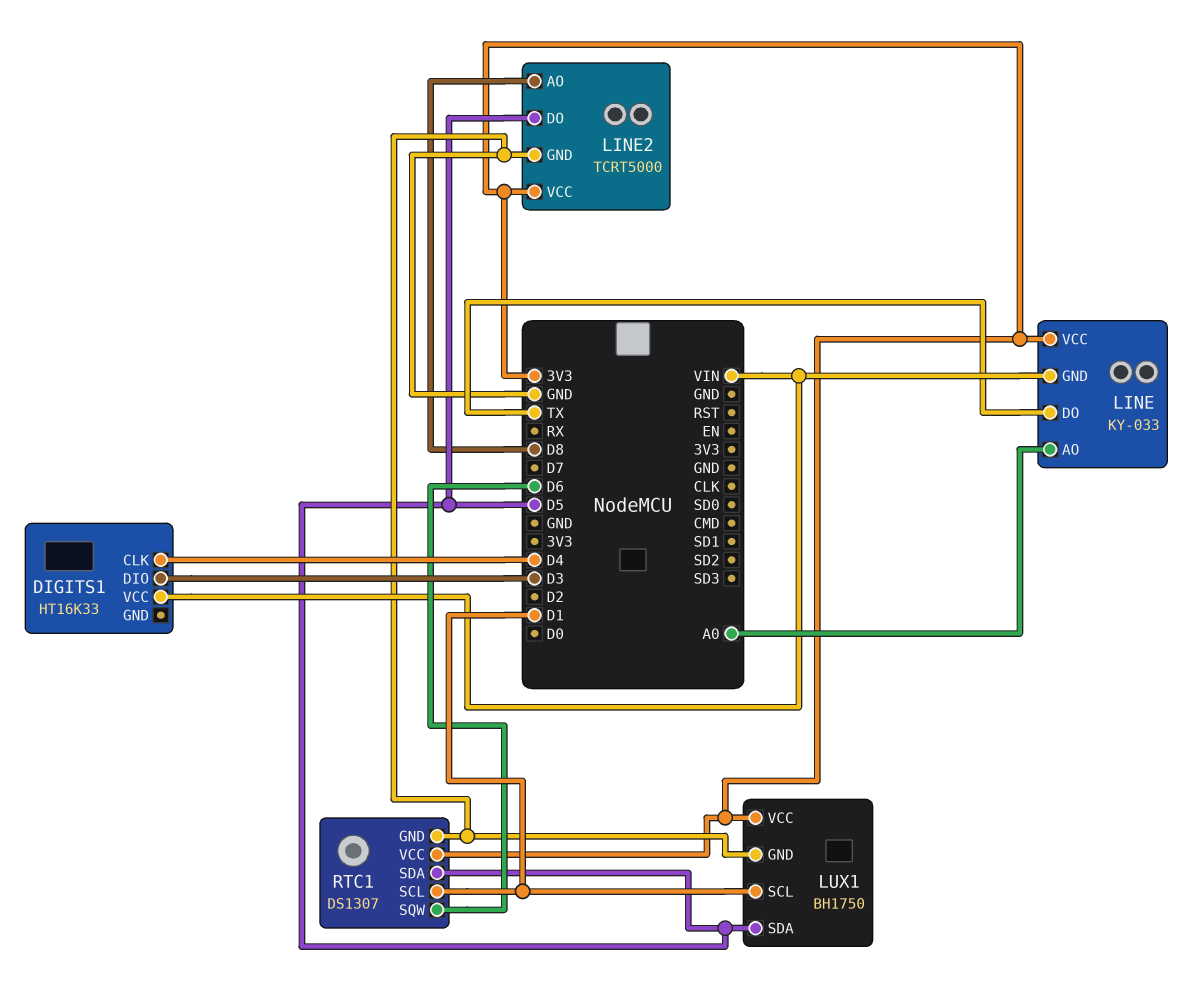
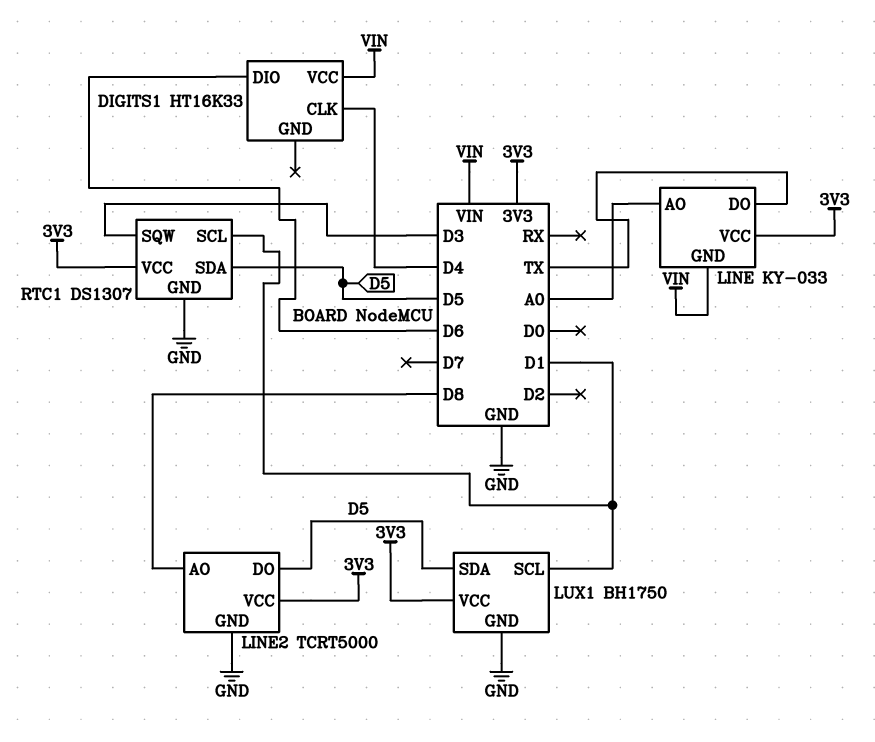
DIGITS1 pin DIO: D3 -> D6
RTC1 pin SQW: D6 -> D3

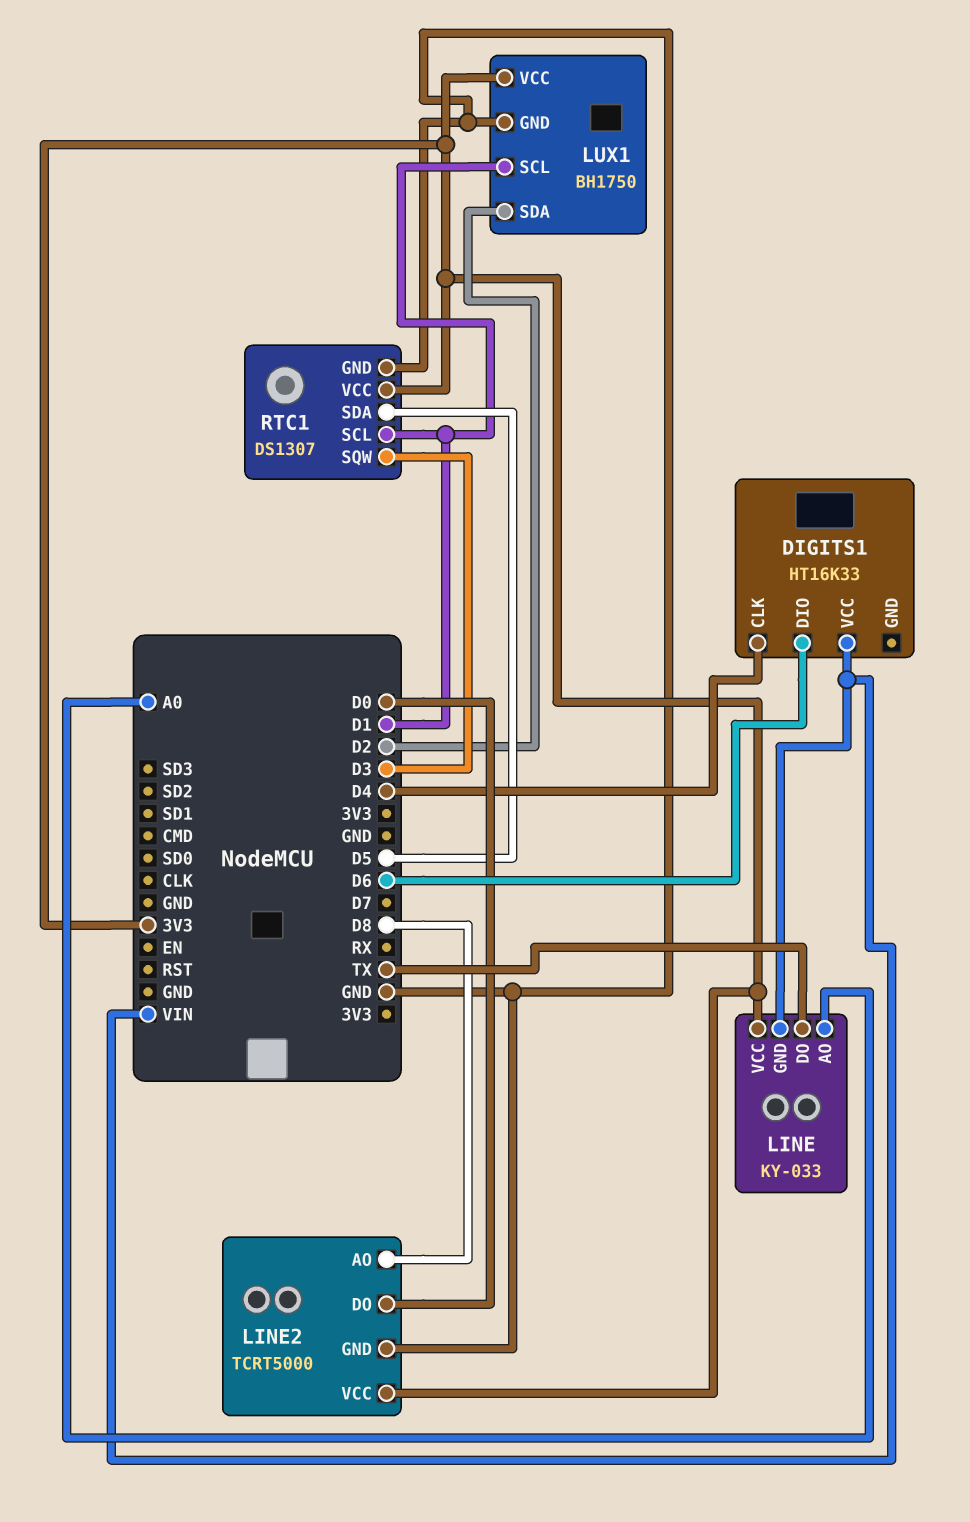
LINE2 pin DO: D5 -> D0
LUX1 pin SDA: D5 -> D2

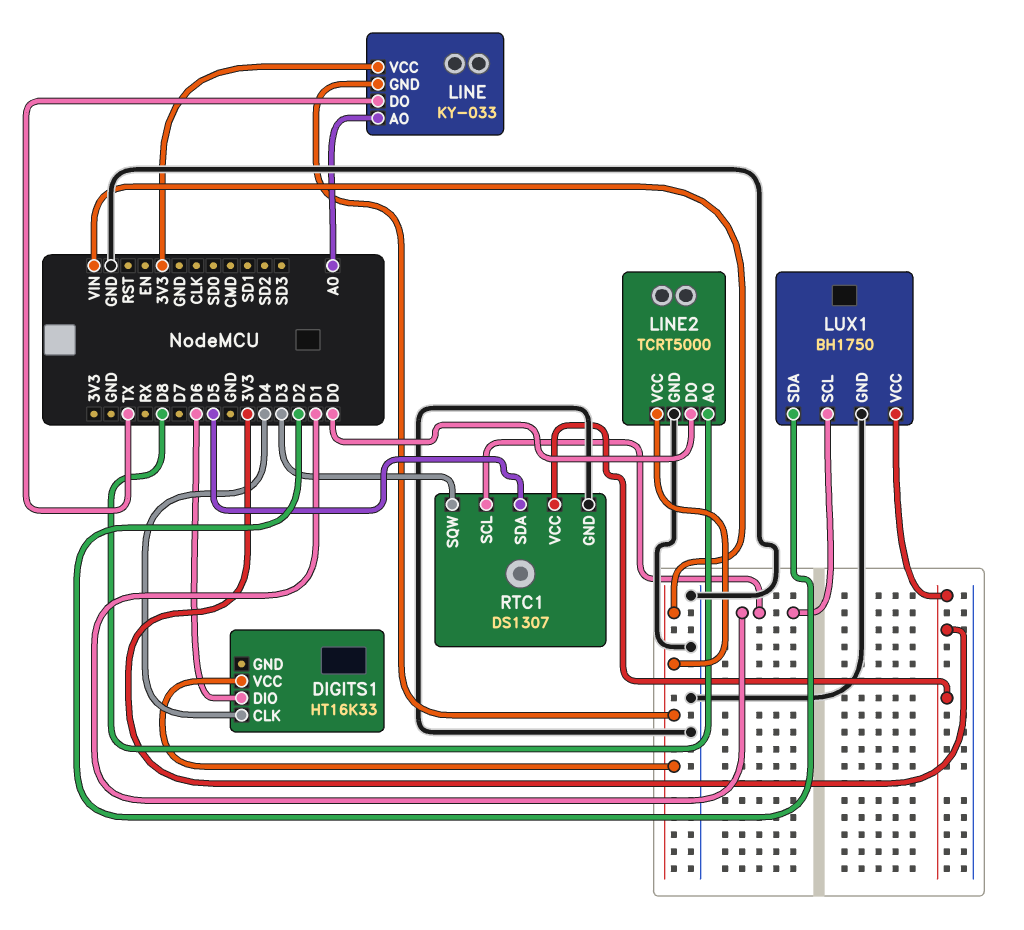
LINE2 pin VCC: 3V3 -> VIN

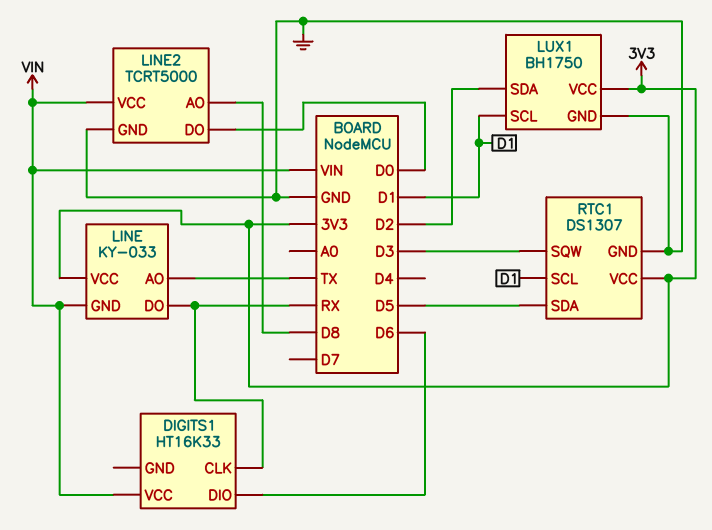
DIGITS1 pin CLK: D4 -> RX
LINE pin AO: A0 -> TX
LINE pin DO: TX -> RX

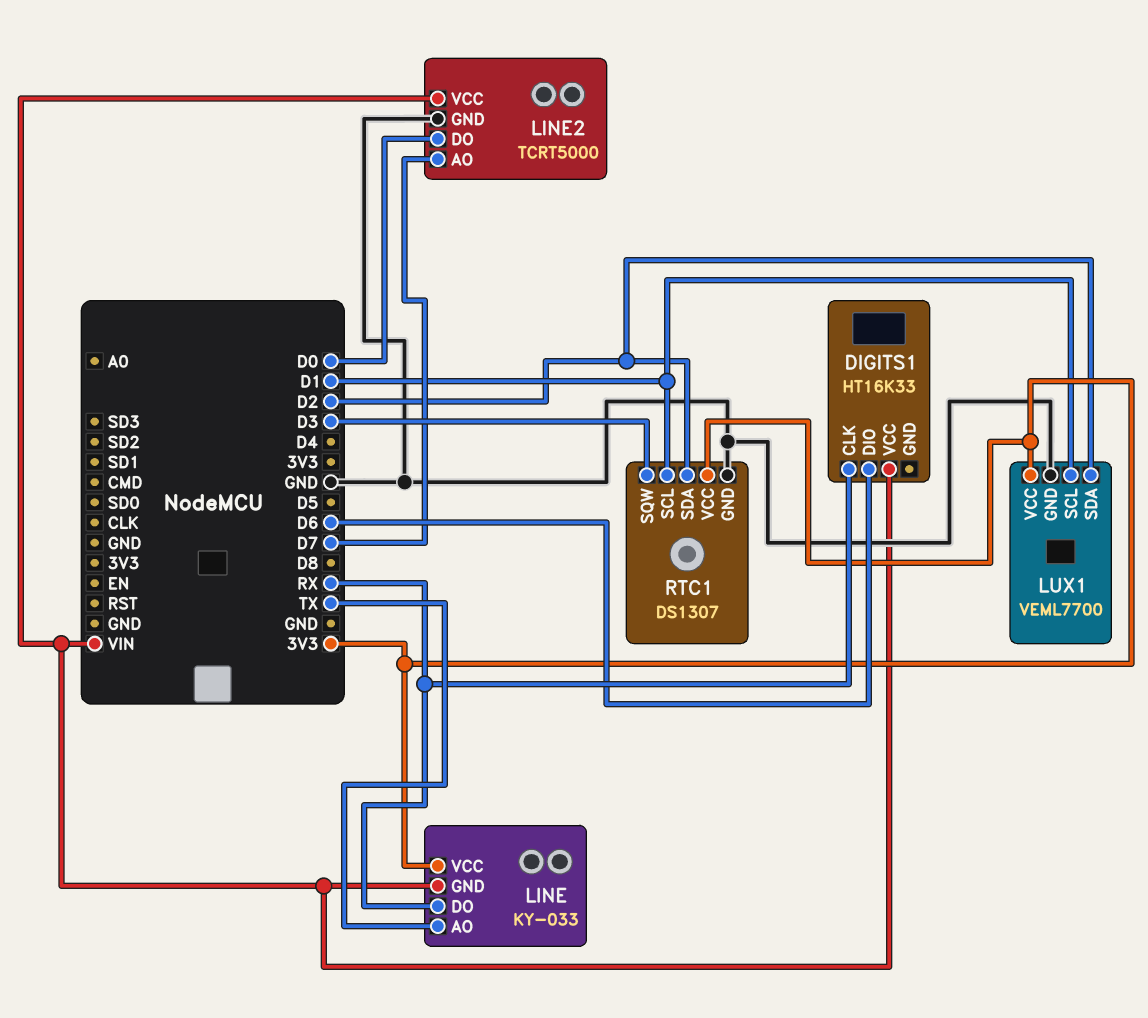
LINE2 pin AO: D8 -> D7
LUX1: BH1750 -> VEML7700
RTC1 pin SDA: D5 -> D2

